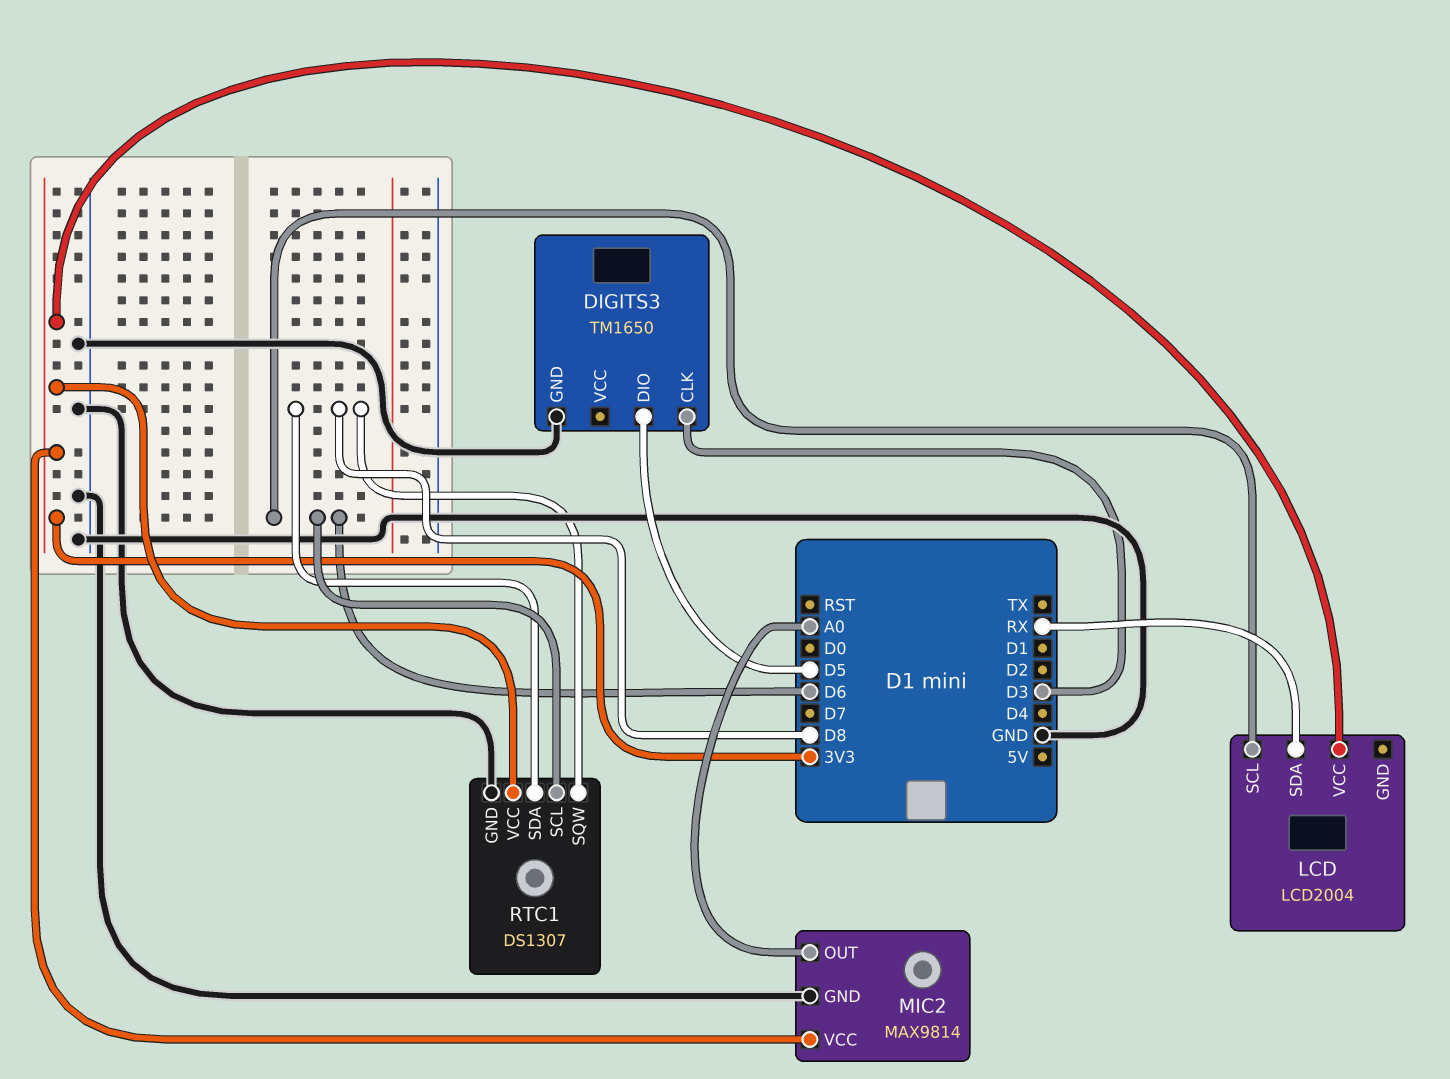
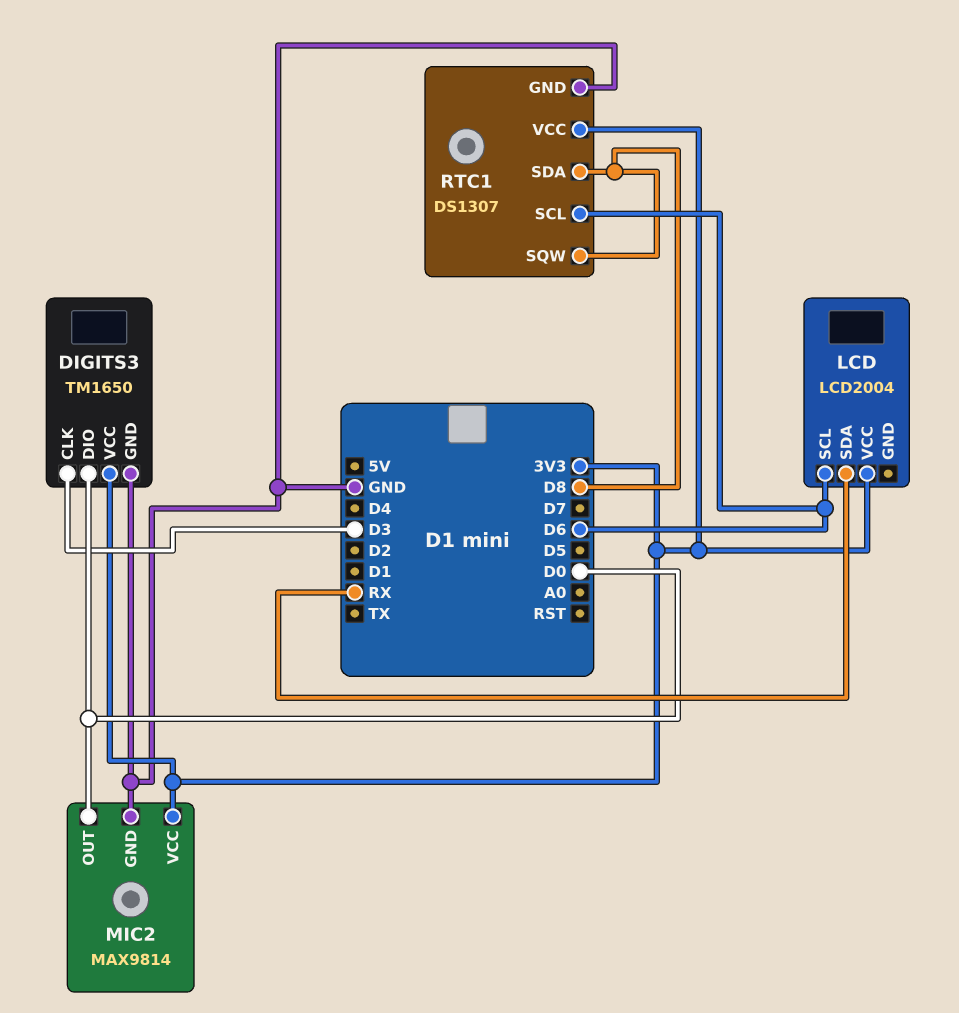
DIGITS3 pin DIO: D5 -> D0
DIGITS3 pin VCC: none -> 3V3
MIC2 pin OUT: A0 -> D0

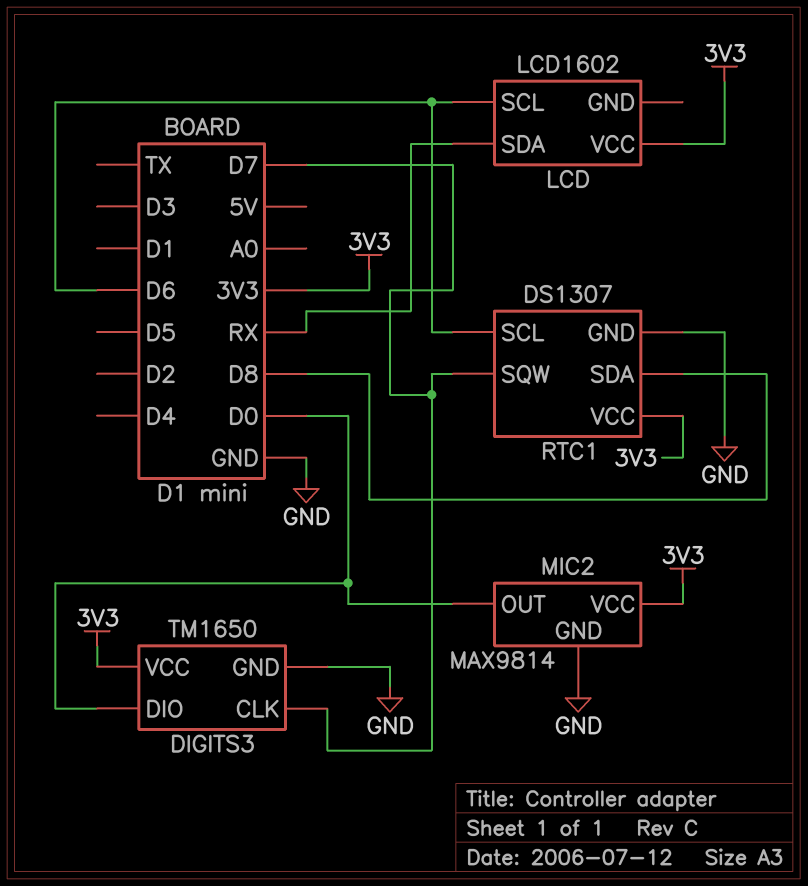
DIGITS3 pin CLK: D3 -> D7
LCD: LCD2004 -> LCD1602
RTC1 pin SQW: D8 -> D7

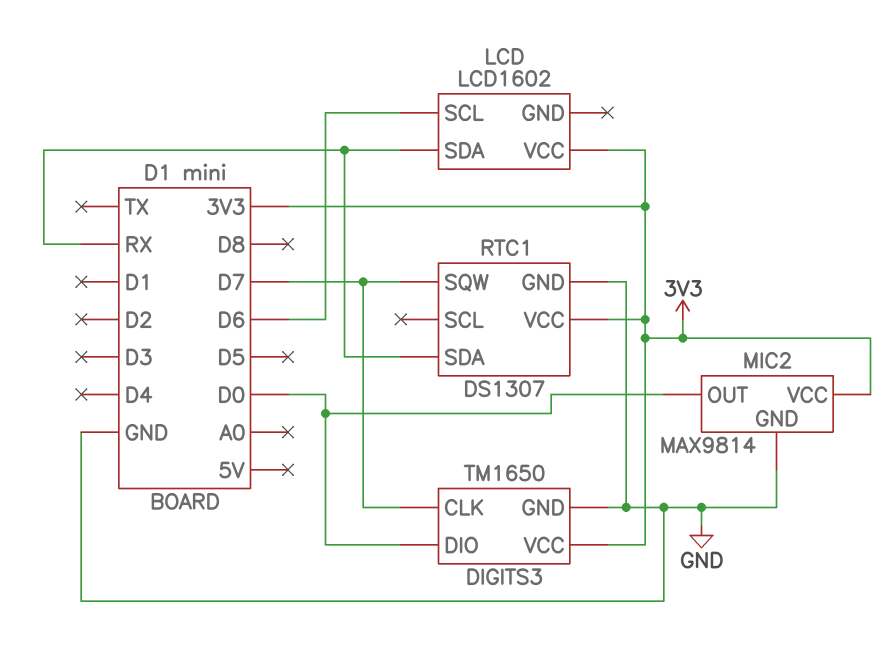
RTC1 pin SCL: D6 -> none
RTC1 pin SDA: D8 -> RX

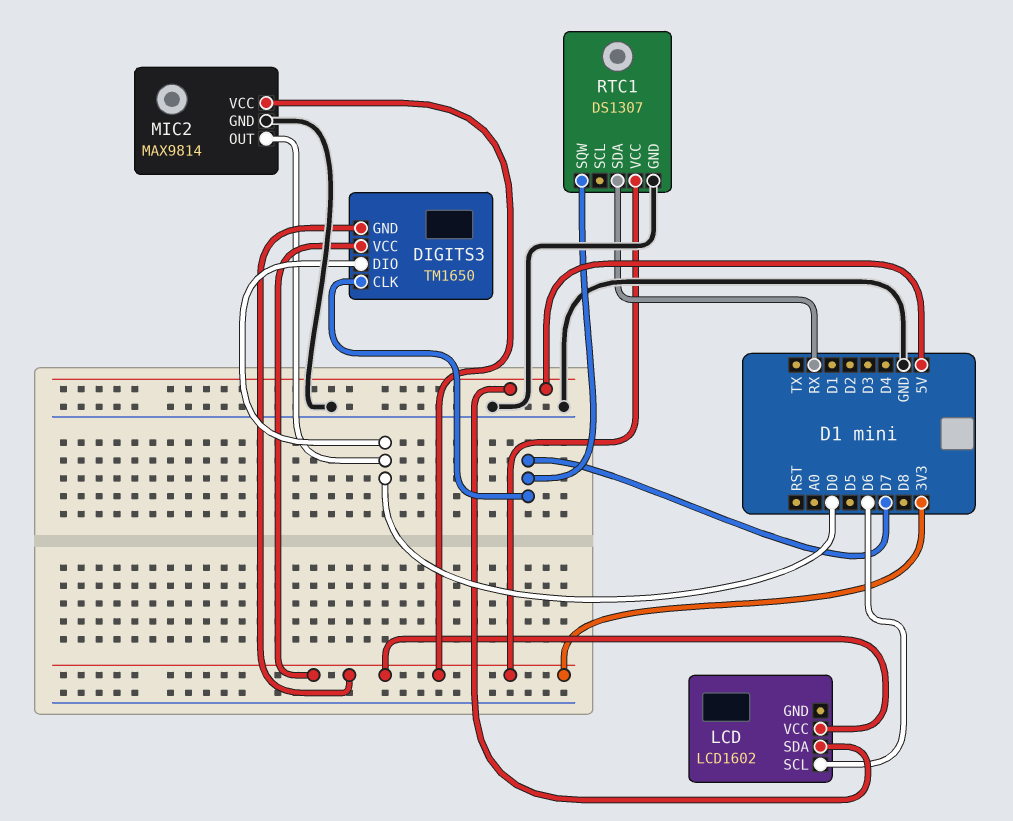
DIGITS3 pin GND: GND -> 3V3
LCD pin SDA: RX -> 5V

